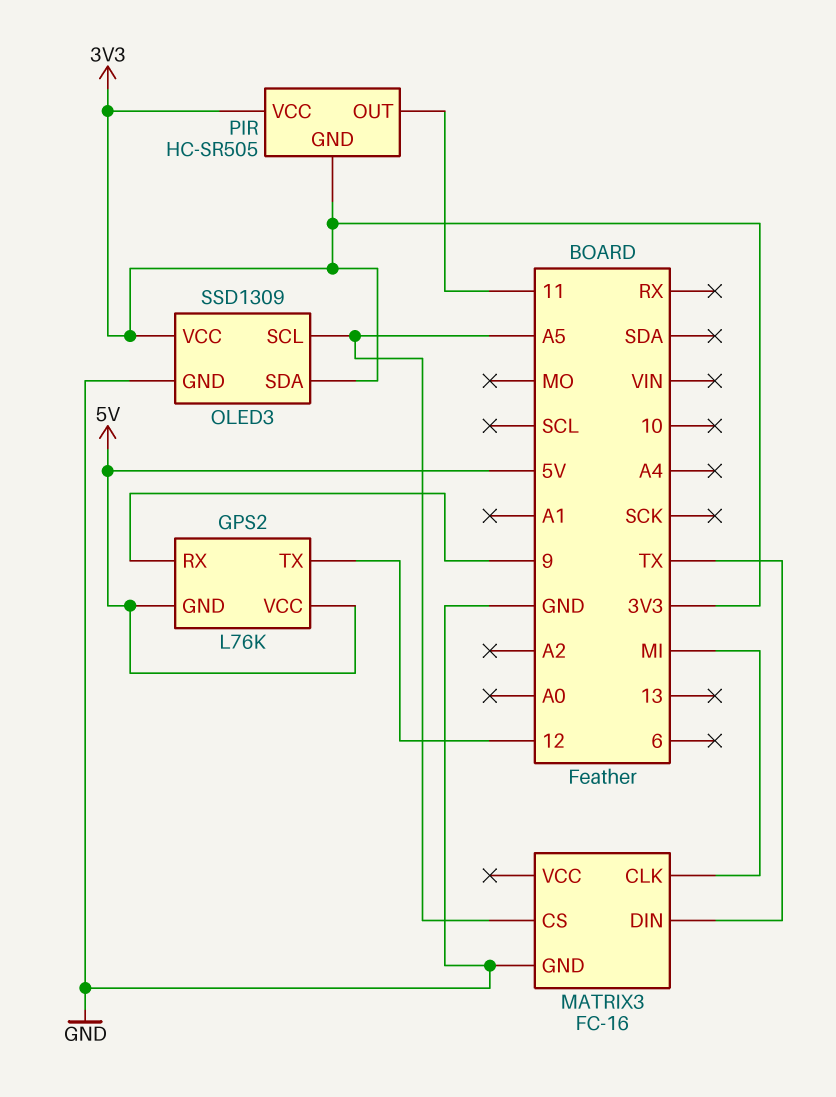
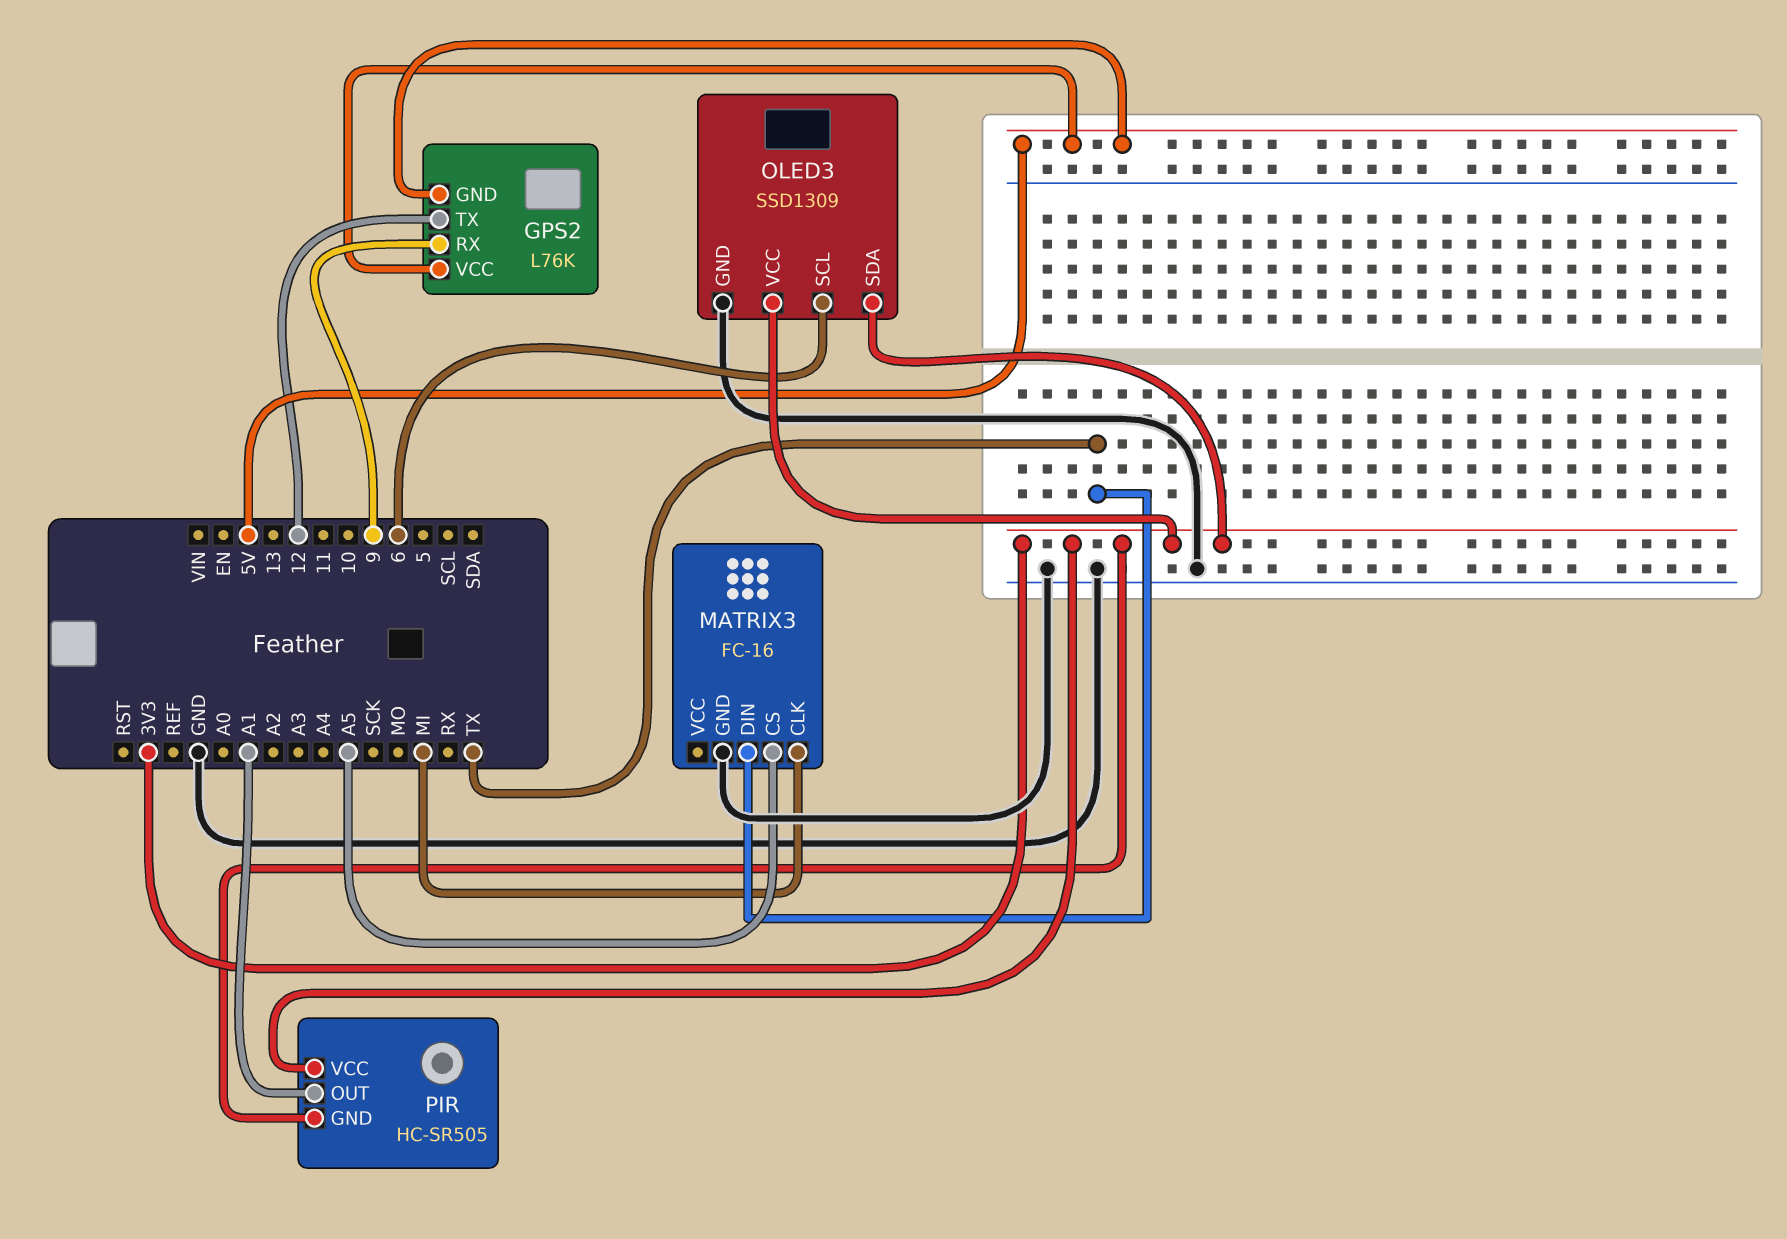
OLED3 pin SCL: A5 -> 6
PIR pin OUT: 11 -> A1

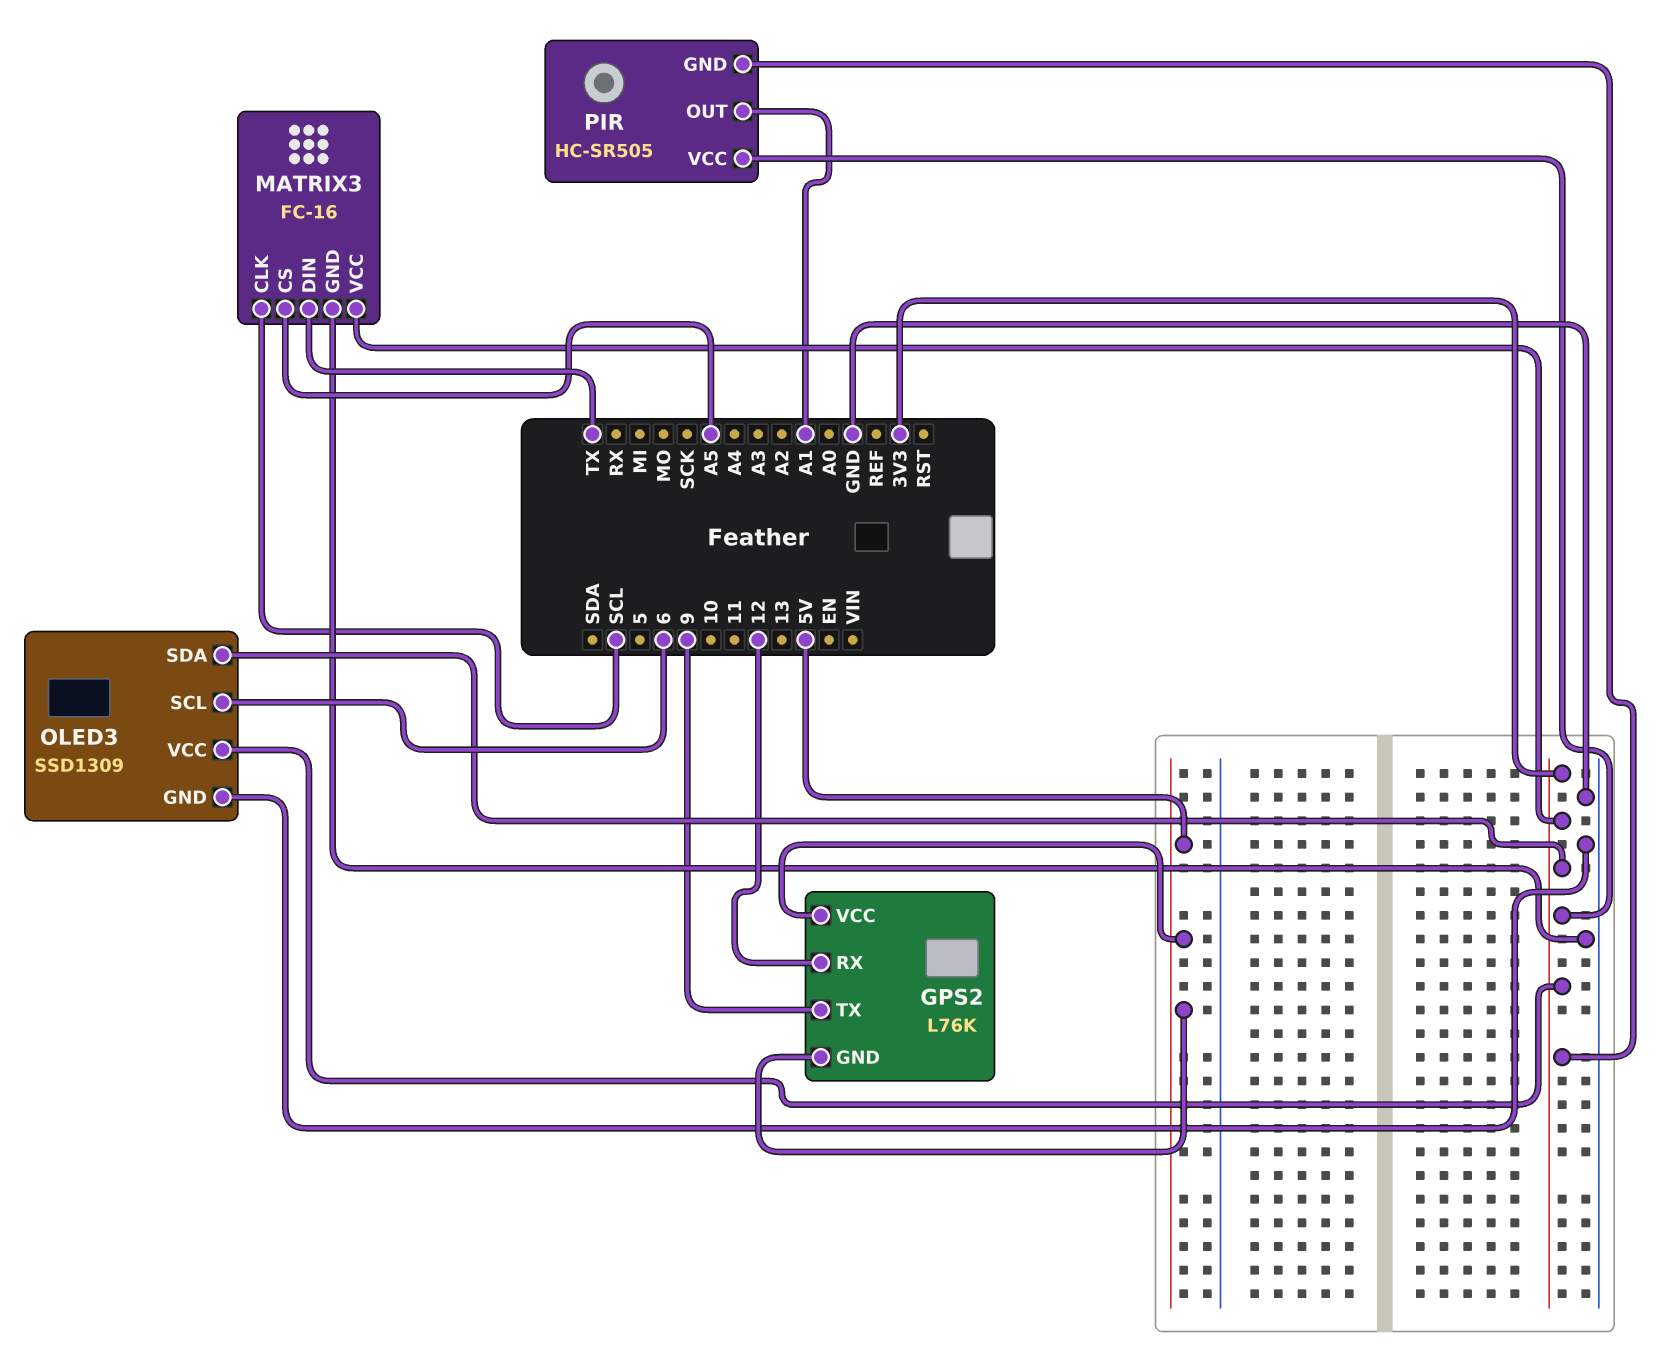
GPS2 pin RX: 9 -> 12
GPS2 pin TX: 12 -> 9
MATRIX3 pin CLK: MI -> SCL
MATRIX3 pin VCC: none -> 3V3

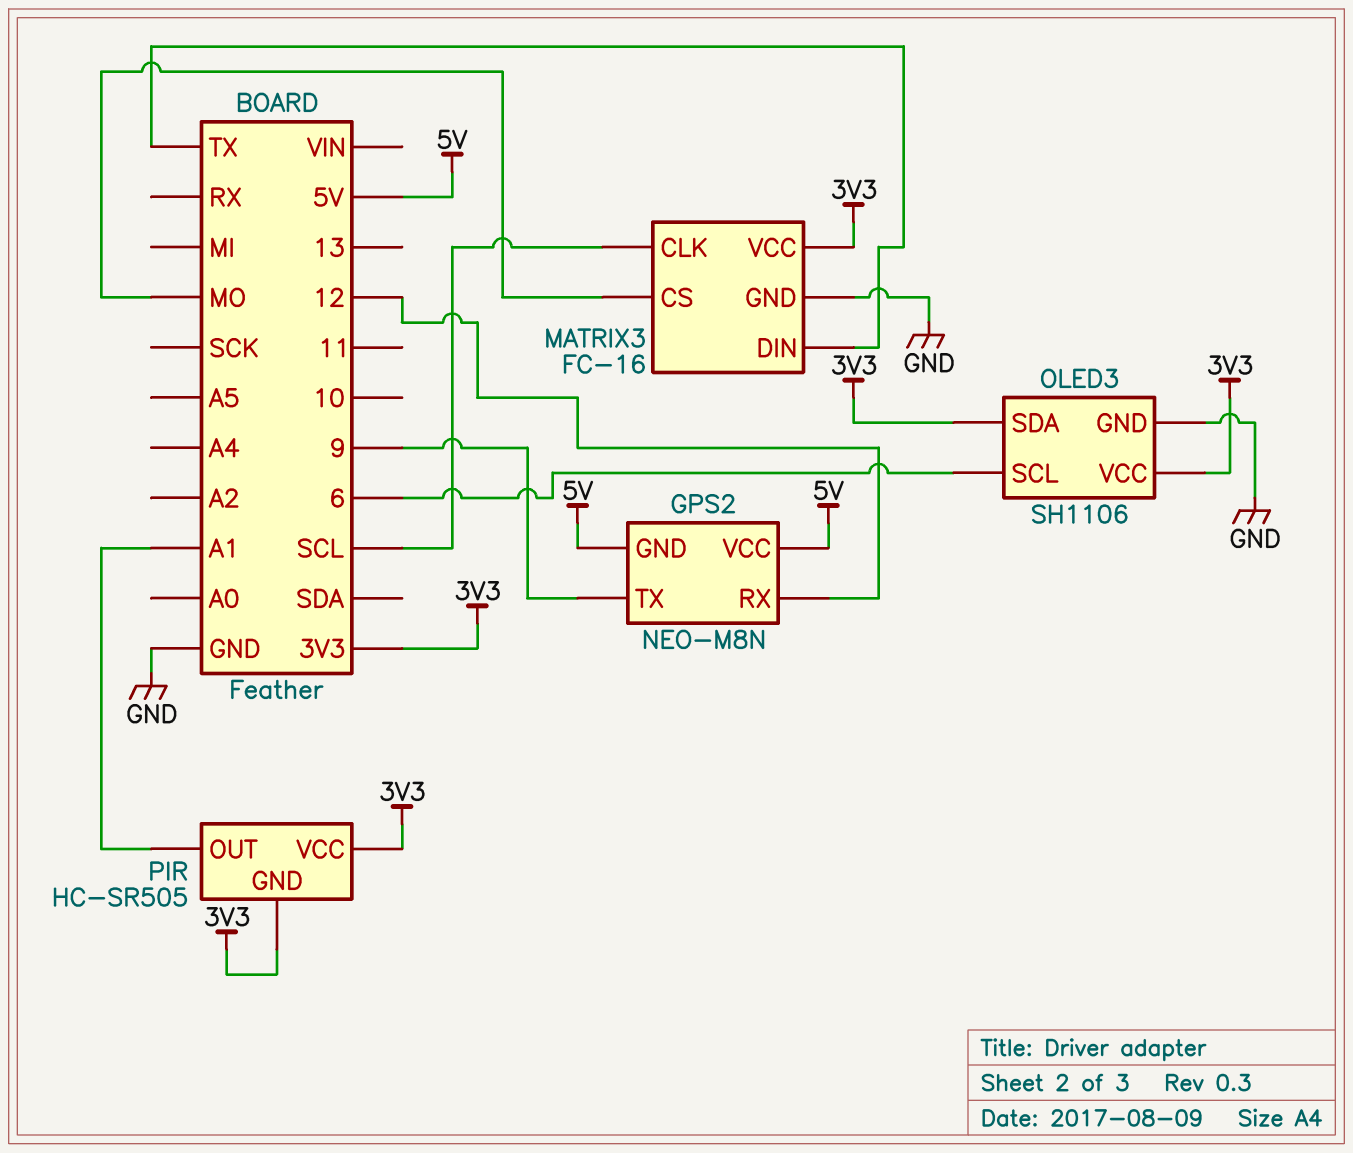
GPS2: L76K -> NEO-M8N
MATRIX3 pin CS: A5 -> MO
OLED3: SSD1309 -> SH1106

